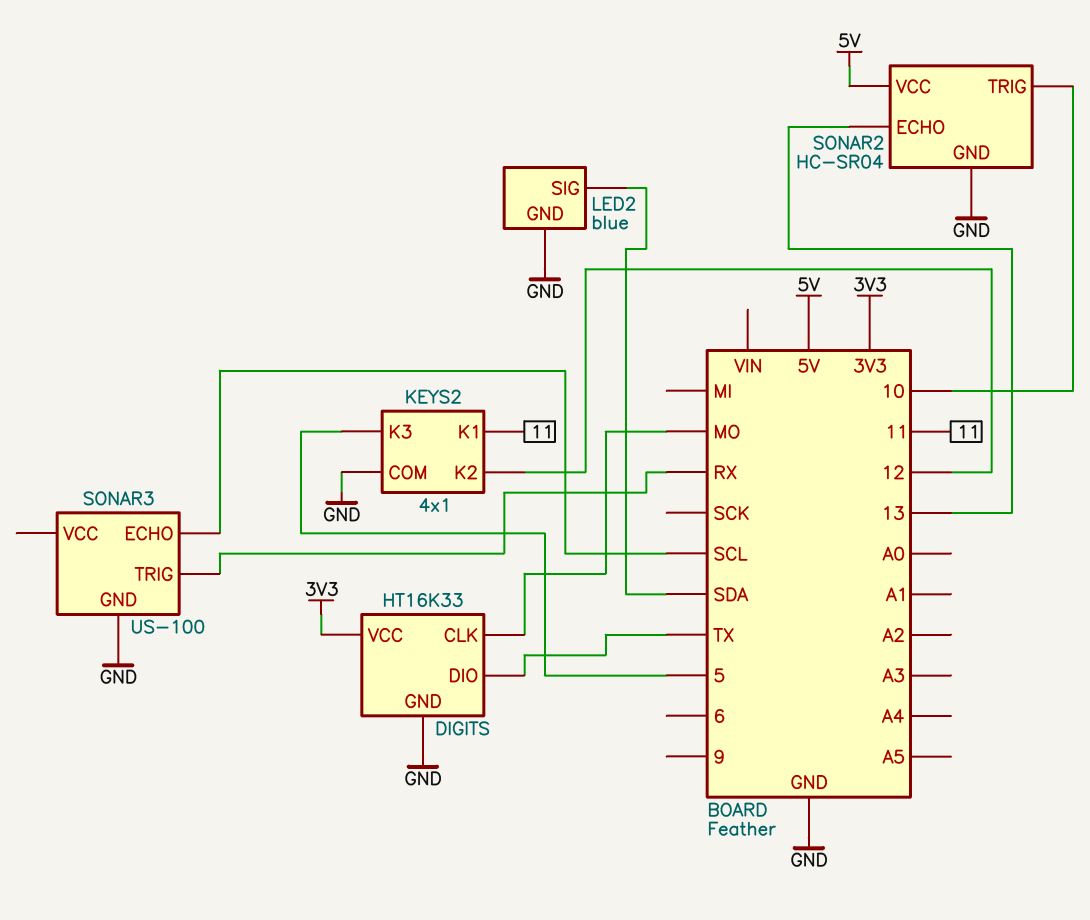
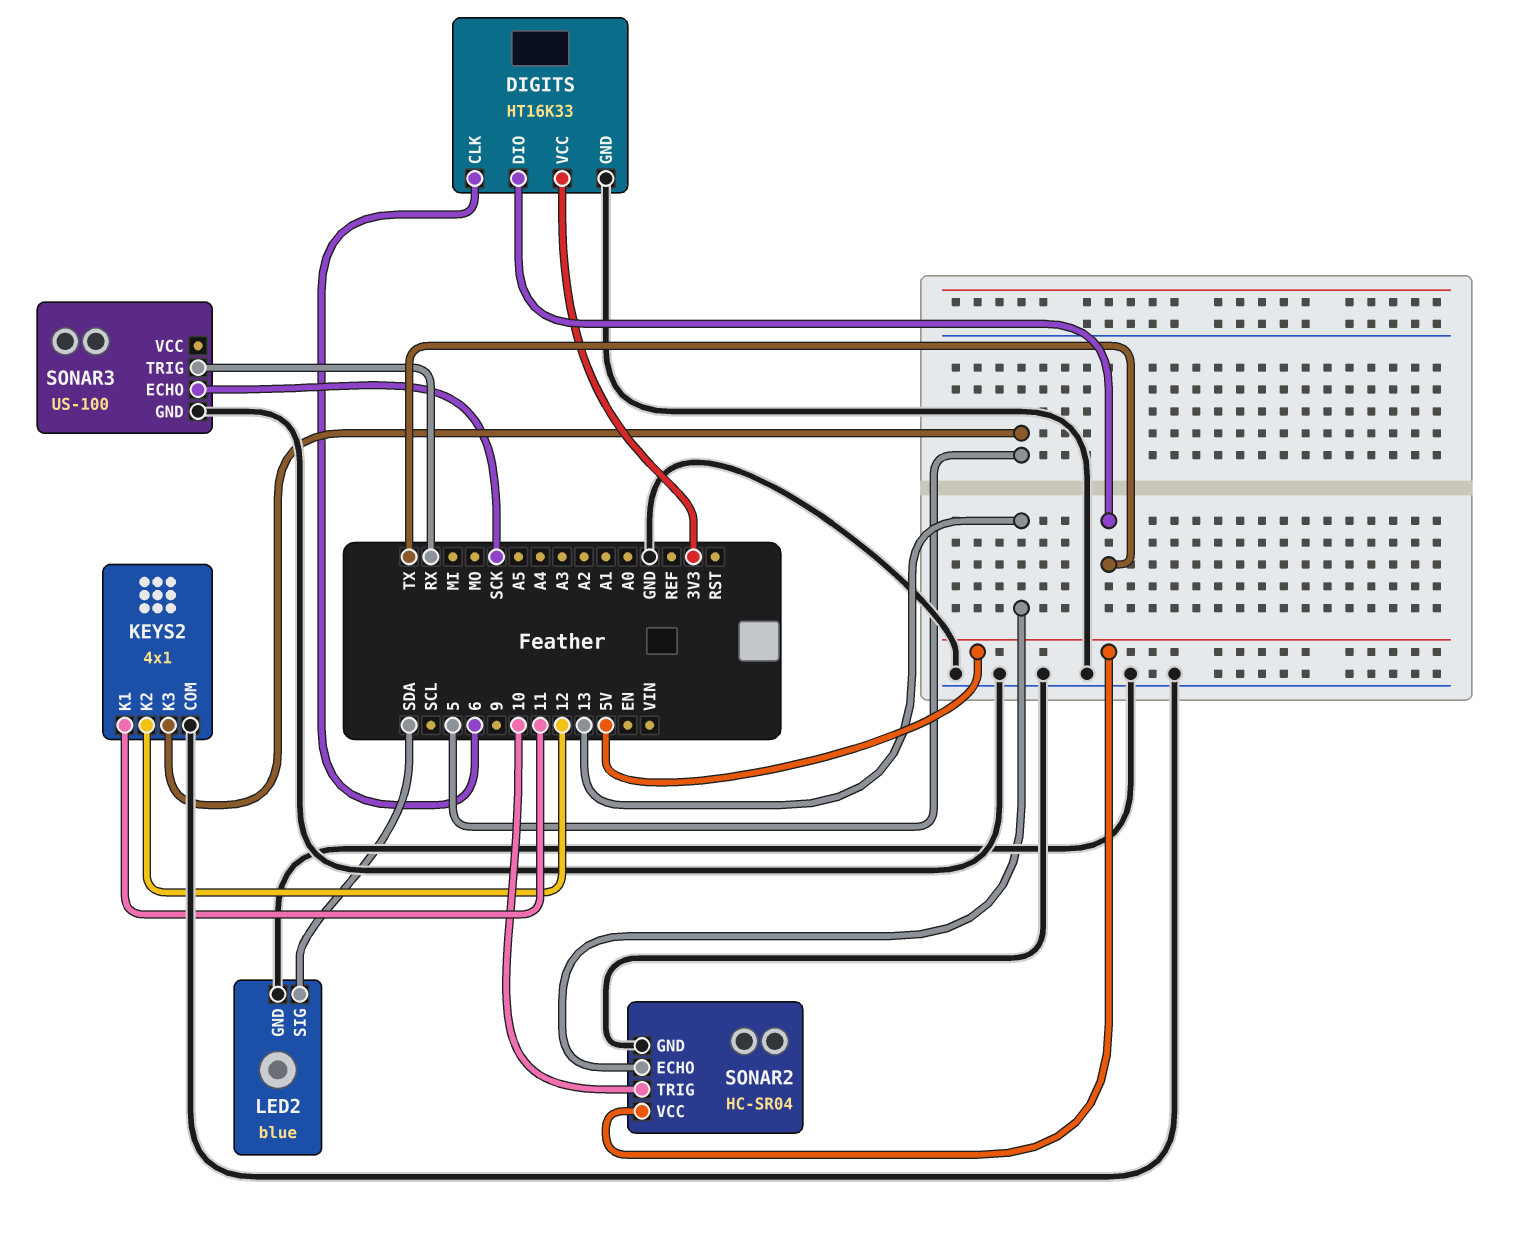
DIGITS pin CLK: MO -> 6
SONAR3 pin ECHO: SCL -> SCK

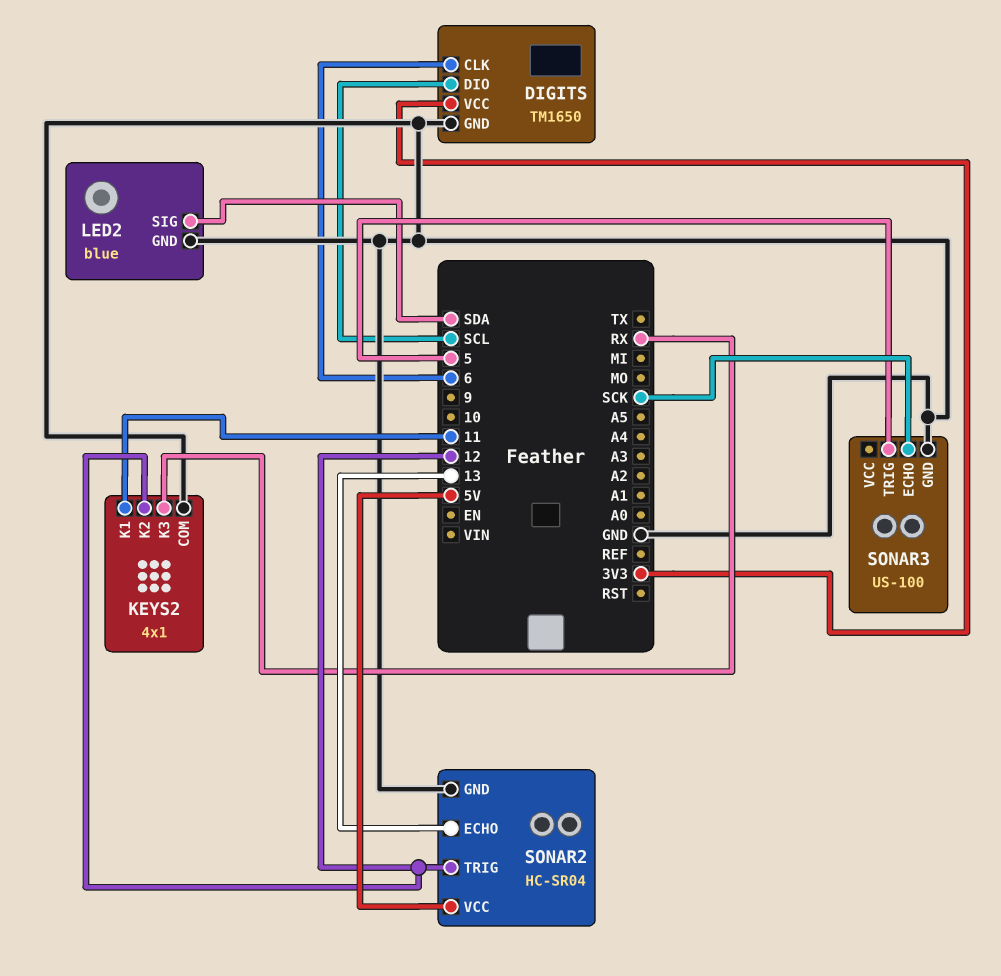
DIGITS: HT16K33 -> TM1650
DIGITS pin DIO: TX -> SCL
KEYS2 pin K3: 5 -> RX
SONAR2 pin TRIG: 10 -> 12
SONAR3 pin TRIG: RX -> 5

